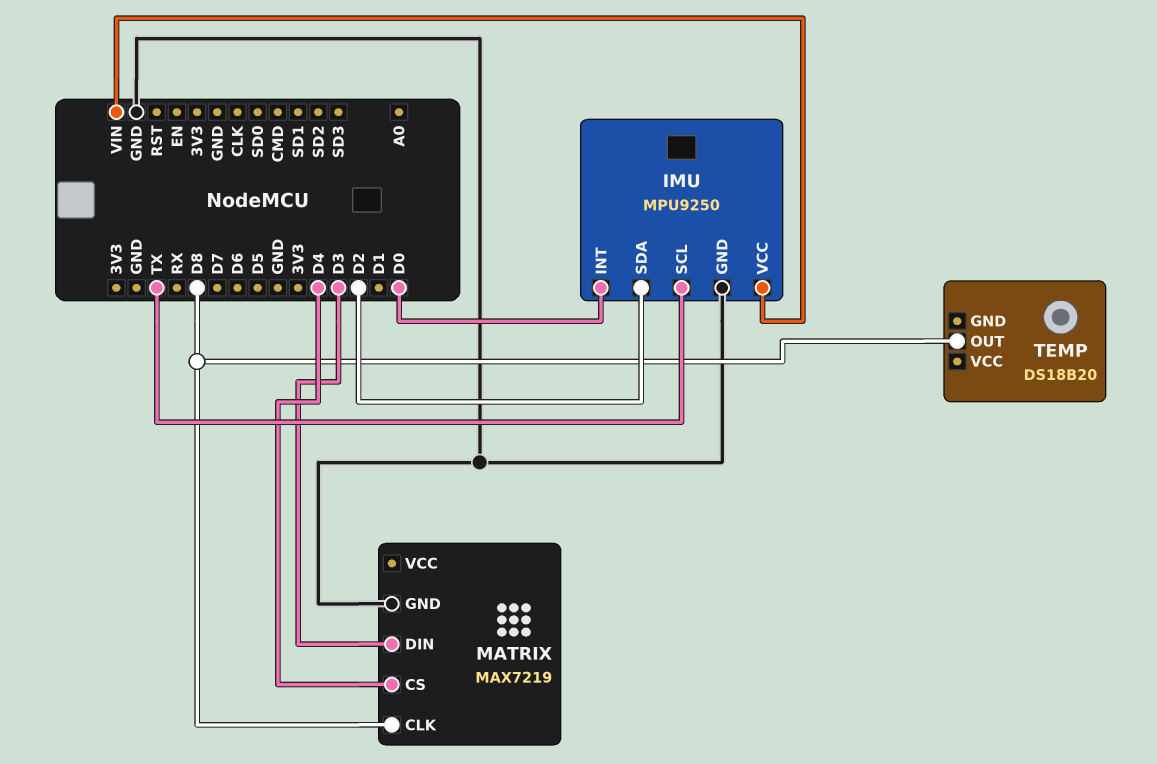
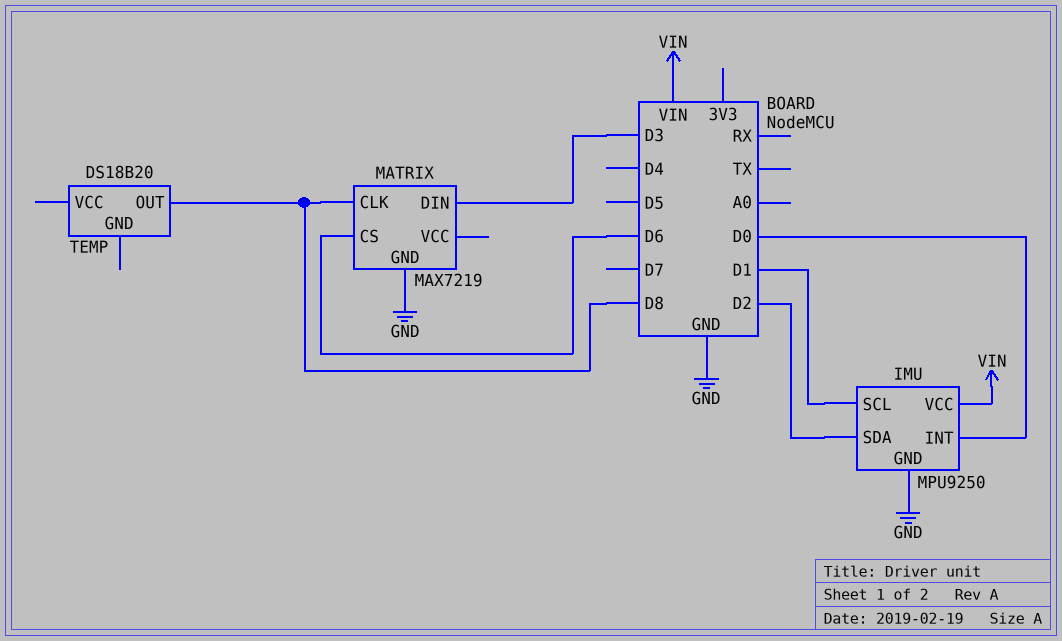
IMU pin SCL: TX -> D1
MATRIX pin CS: D4 -> D6

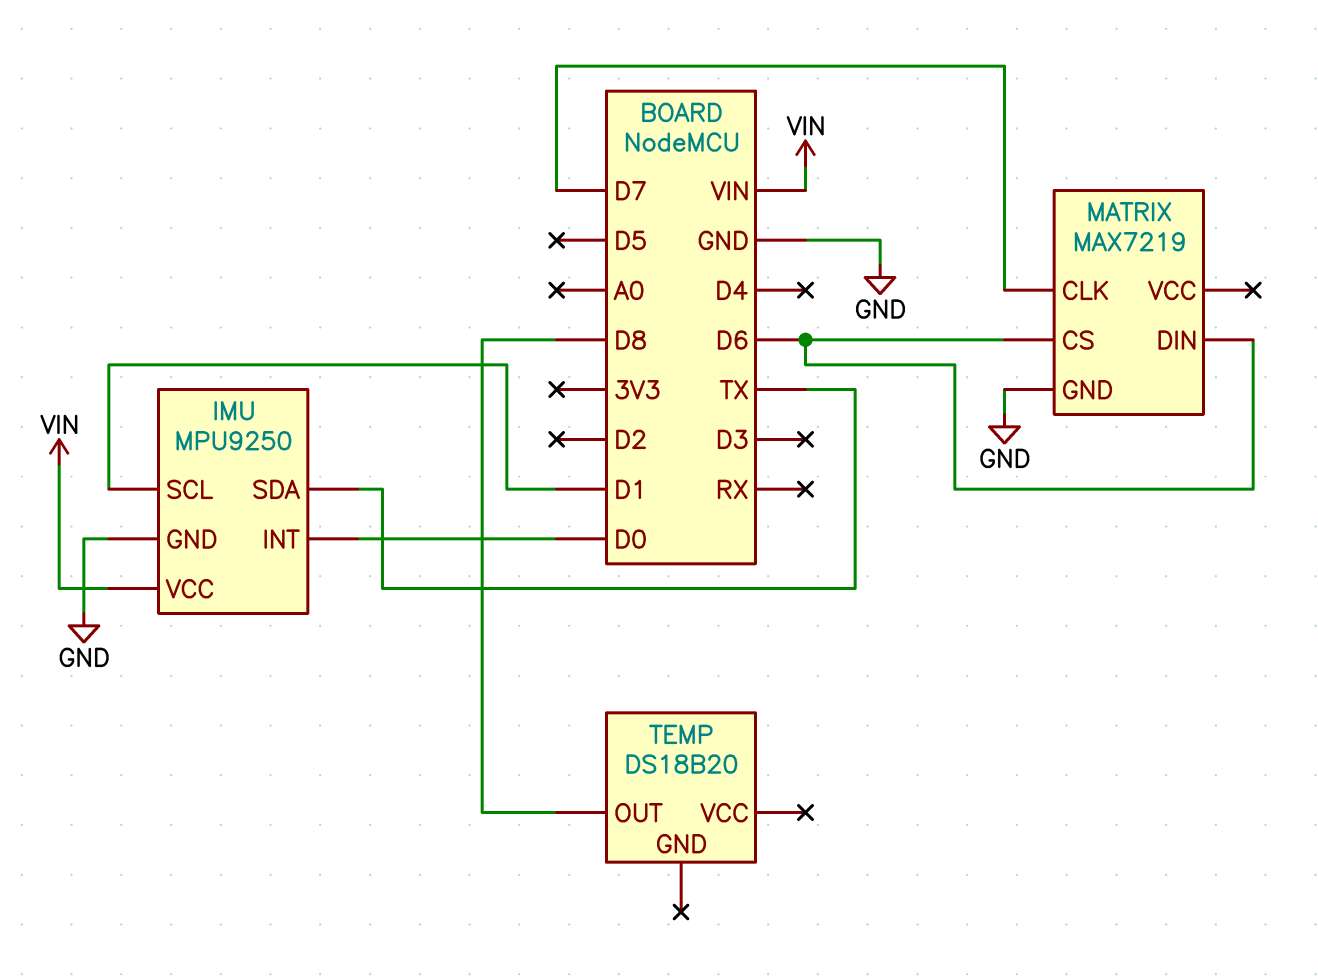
IMU pin SDA: D2 -> TX
MATRIX pin CLK: D8 -> D7
MATRIX pin DIN: D3 -> D6

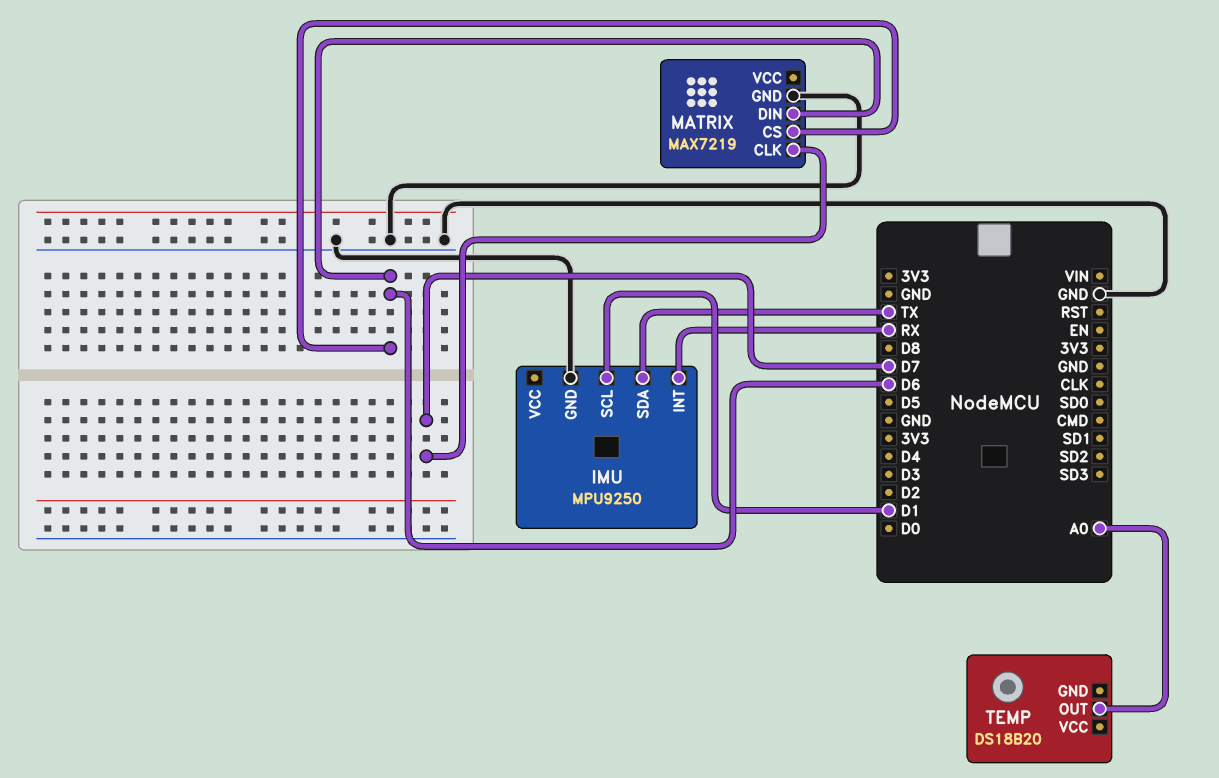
IMU pin INT: D0 -> RX
IMU pin VCC: VIN -> none
TEMP pin OUT: D8 -> A0

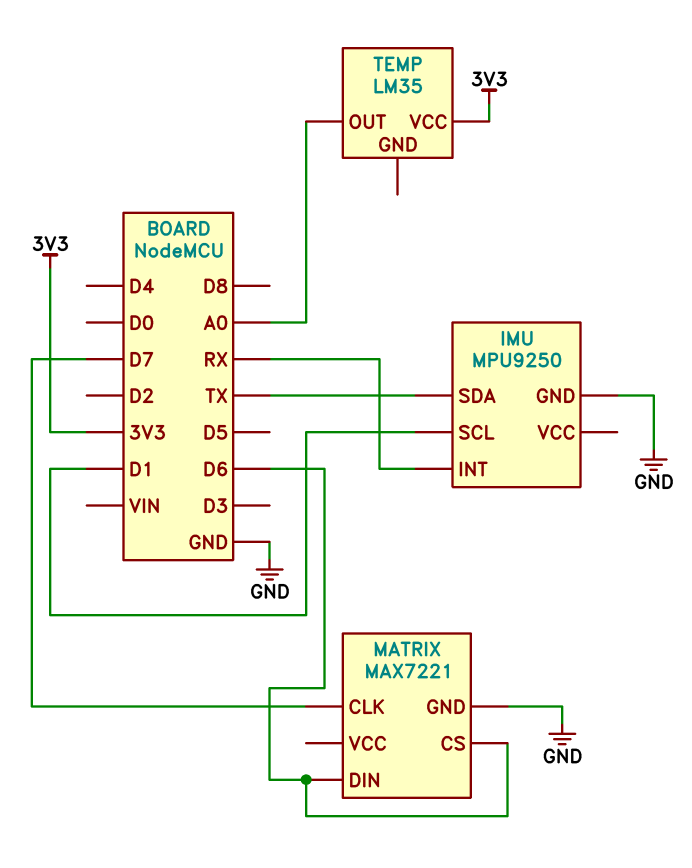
MATRIX: MAX7219 -> MAX7221
TEMP: DS18B20 -> LM35
TEMP pin VCC: none -> 3V3

